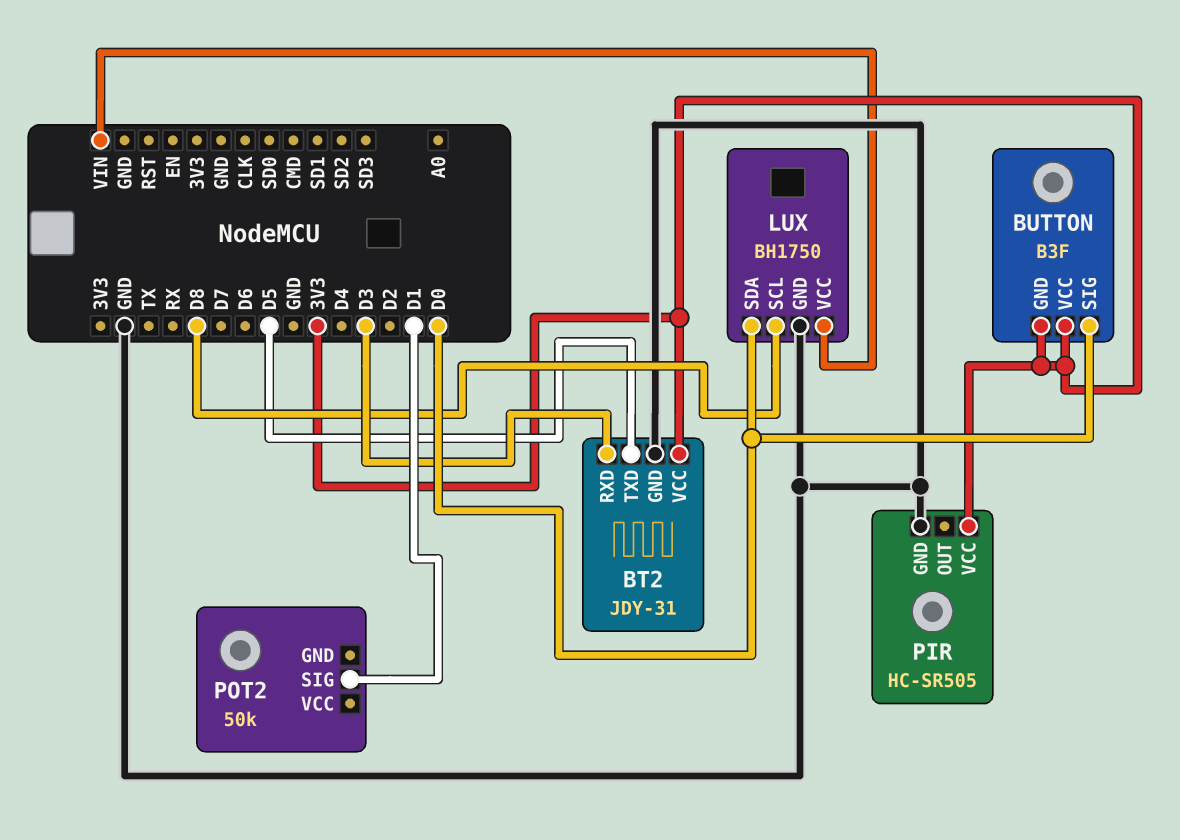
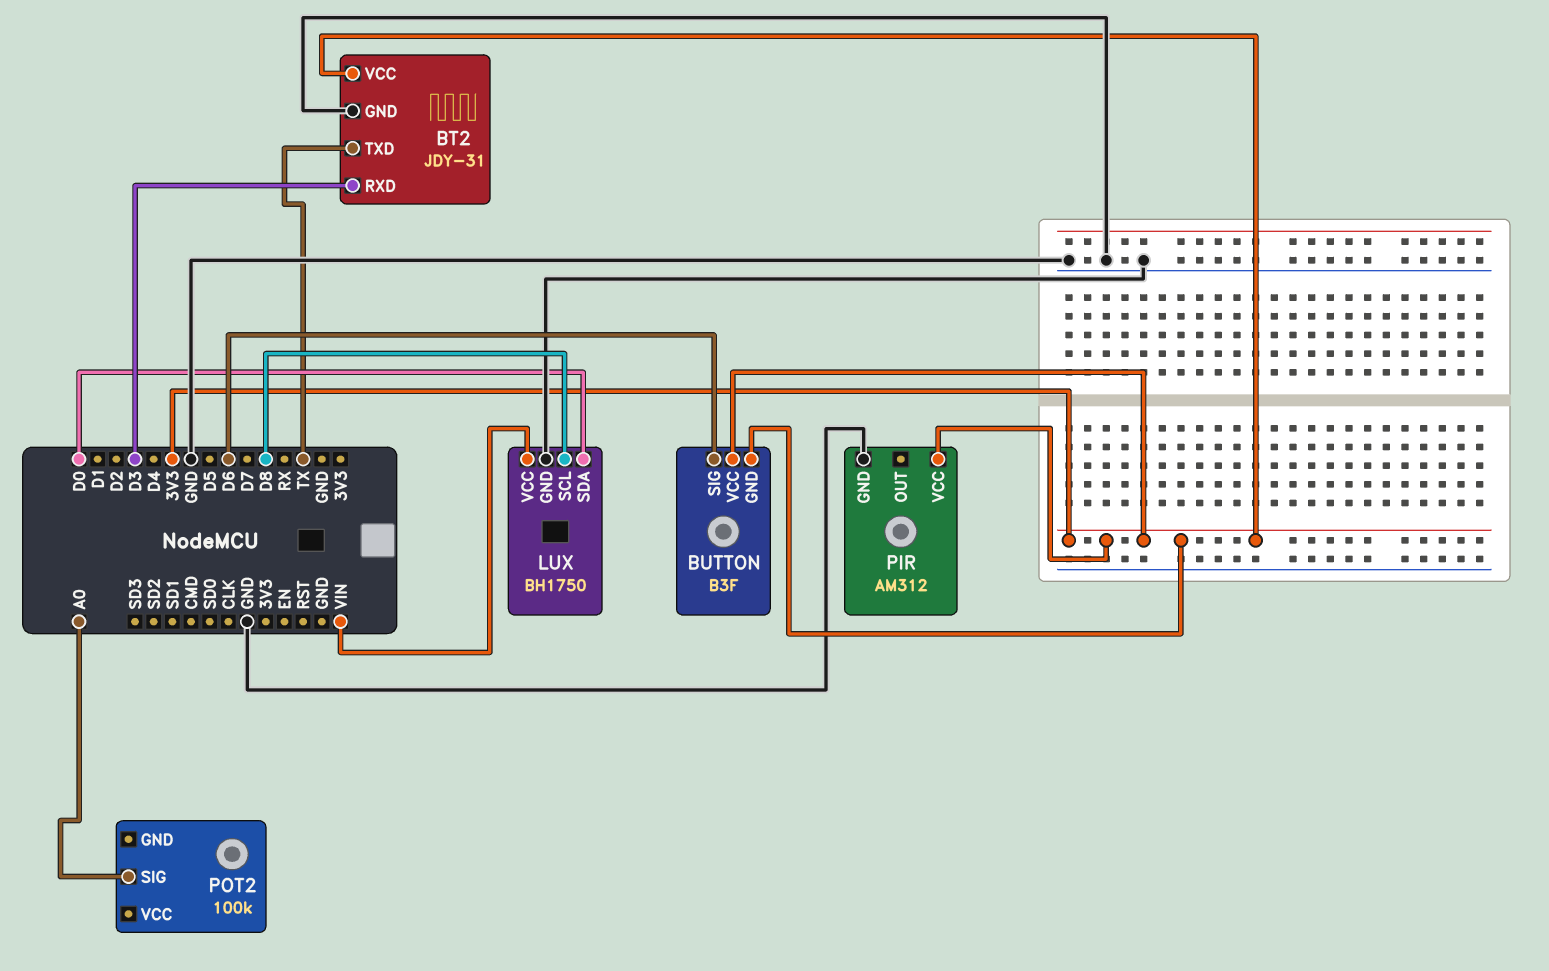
BT2 pin TXD: D5 -> TX
BUTTON pin SIG: D0 -> D6
PIR: HC-SR505 -> AM312
POT2: 50k -> 100k
POT2 pin SIG: D1 -> A0

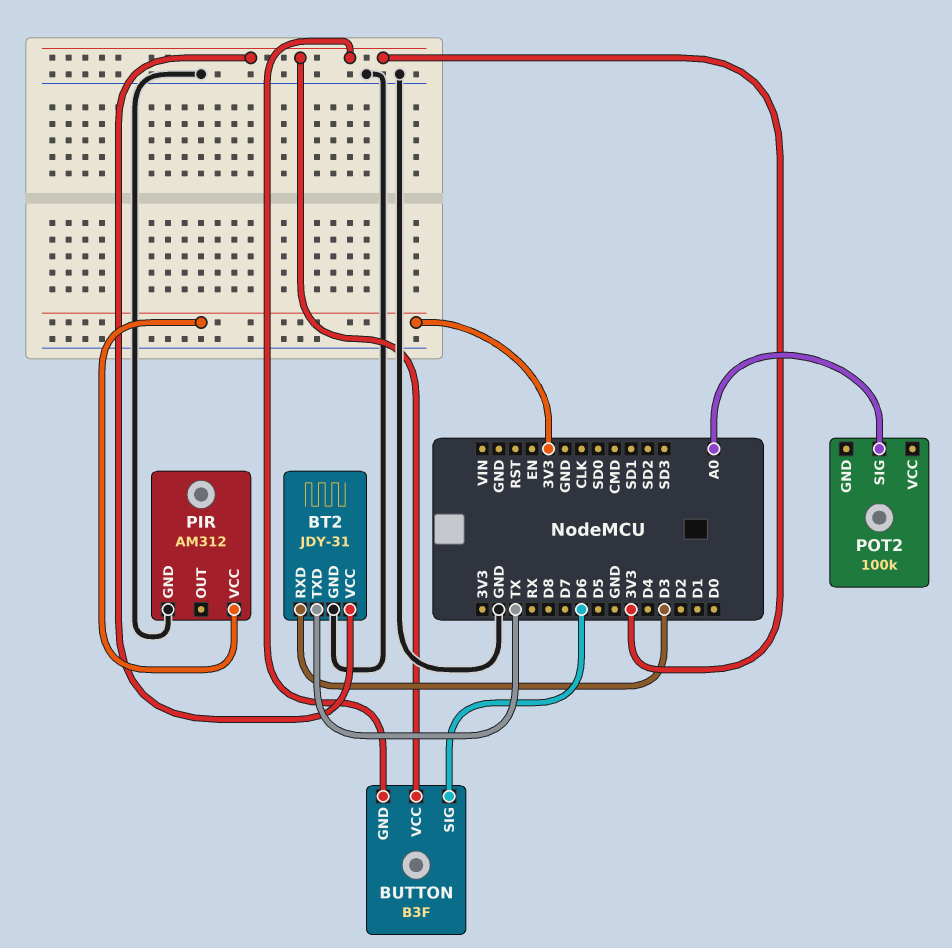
LUX: BH1750 -> none
LUX pin GND: GND -> none
LUX pin SCL: D8 -> none
LUX pin SDA: D0 -> none
LUX pin VCC: VIN -> none

